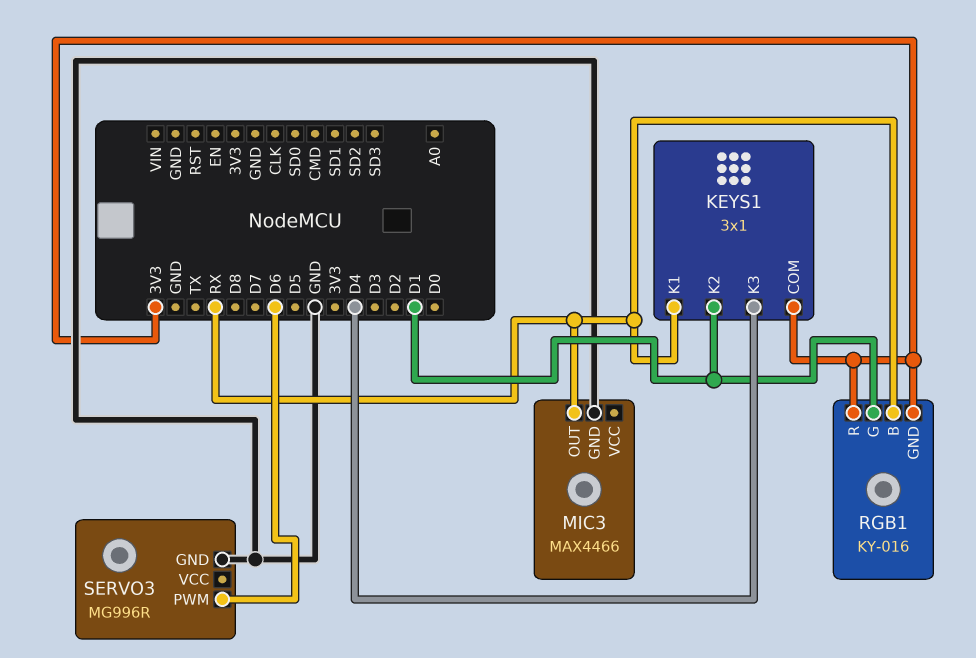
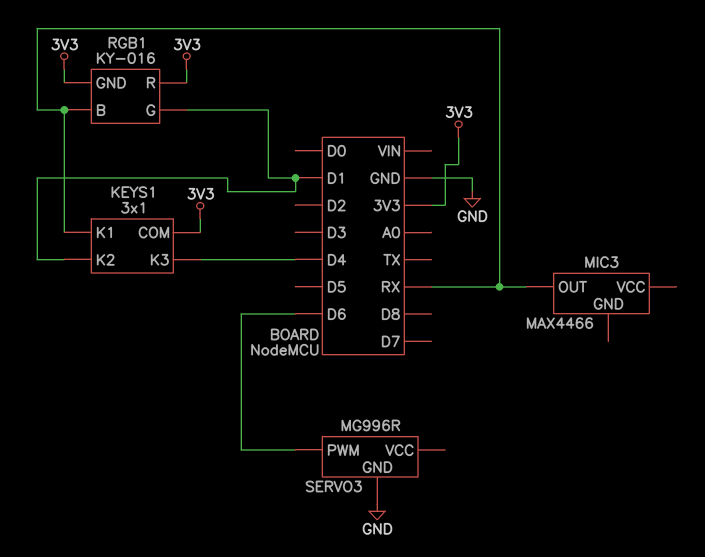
MIC3 pin GND: GND -> none

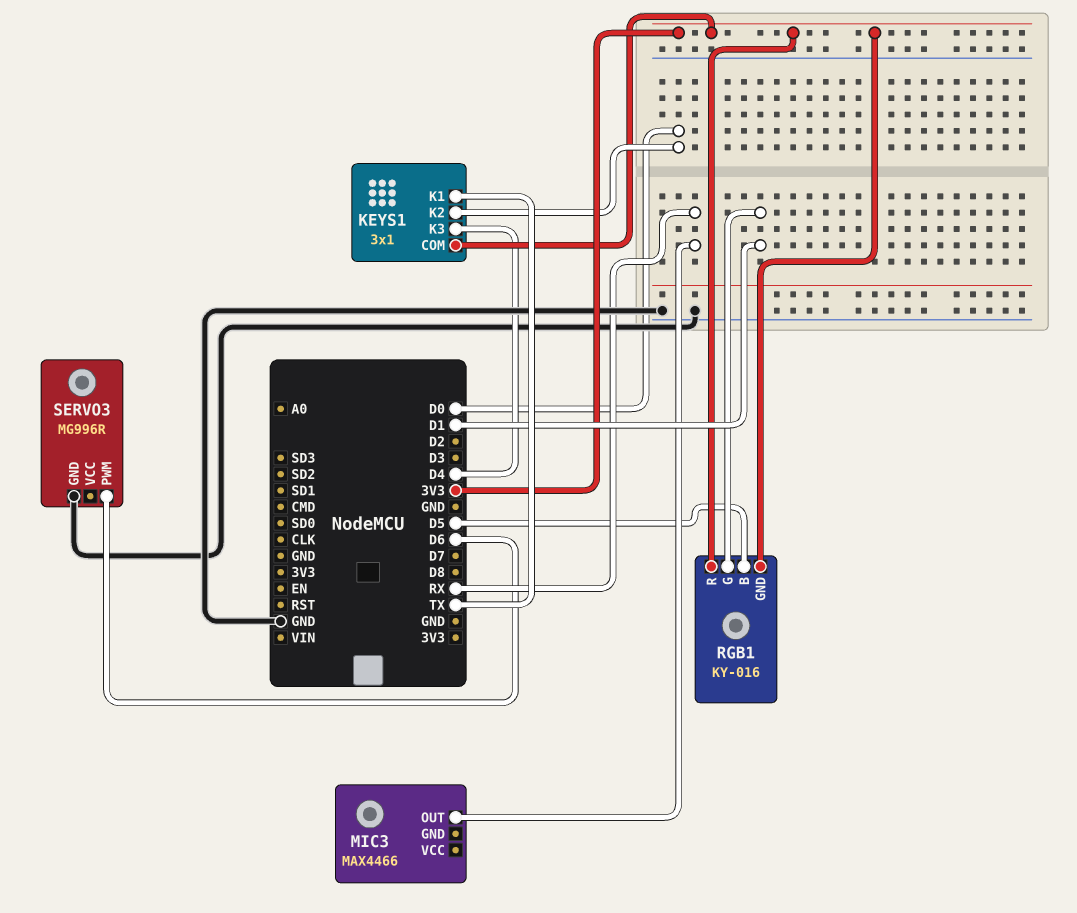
KEYS1 pin K1: RX -> TX
KEYS1 pin K2: D1 -> D0
RGB1 pin B: RX -> D5

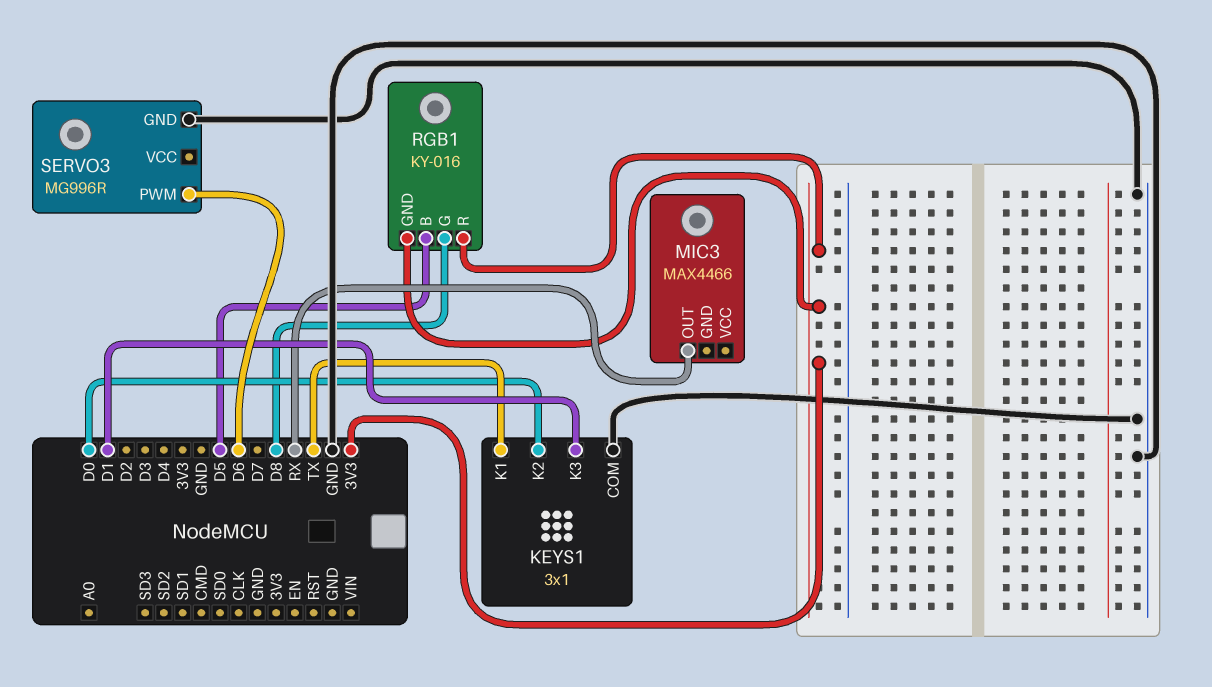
KEYS1 pin COM: 3V3 -> GND
KEYS1 pin K3: D4 -> D1
RGB1 pin G: D1 -> D8

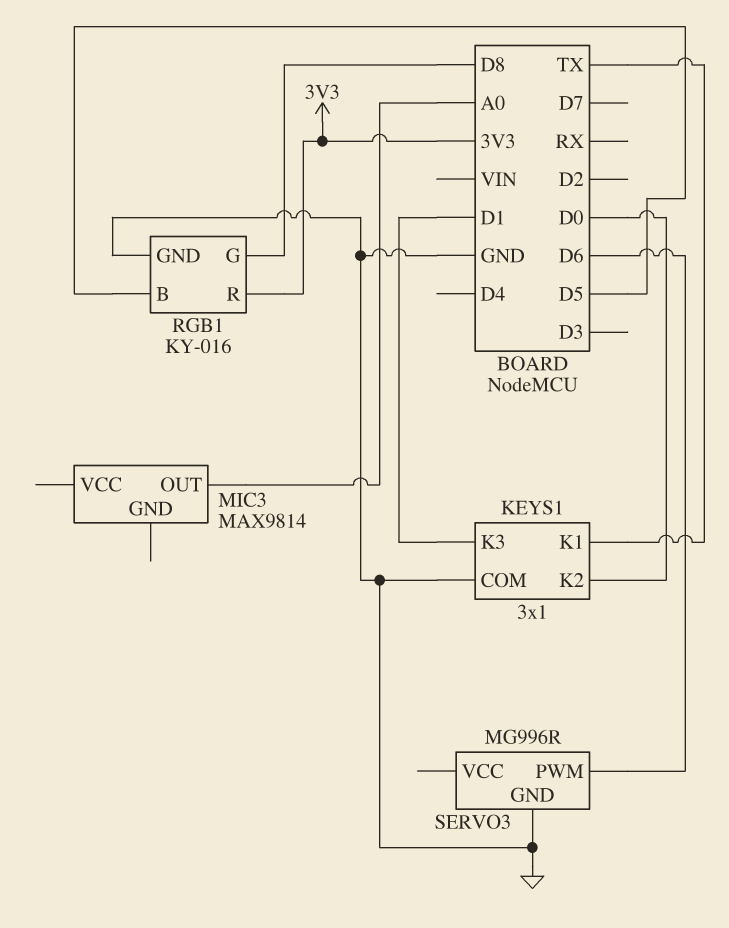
MIC3: MAX4466 -> MAX9814
MIC3 pin OUT: RX -> A0
RGB1 pin GND: 3V3 -> GND

